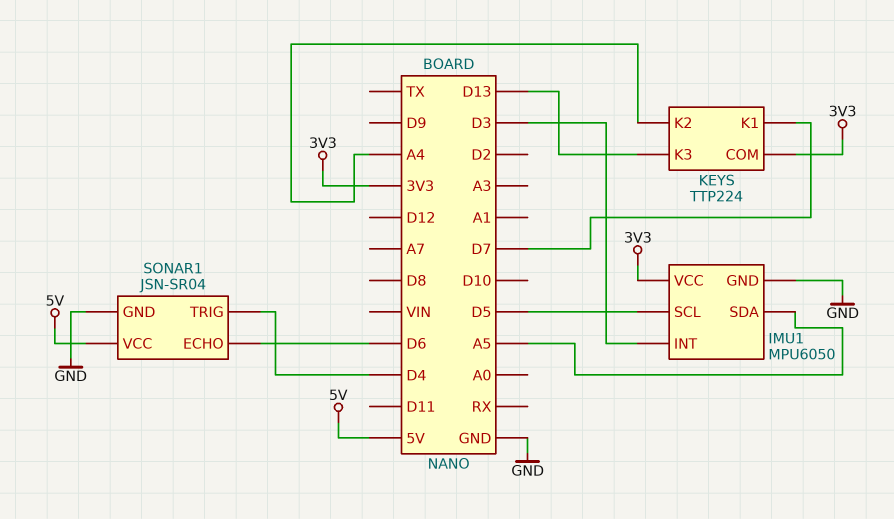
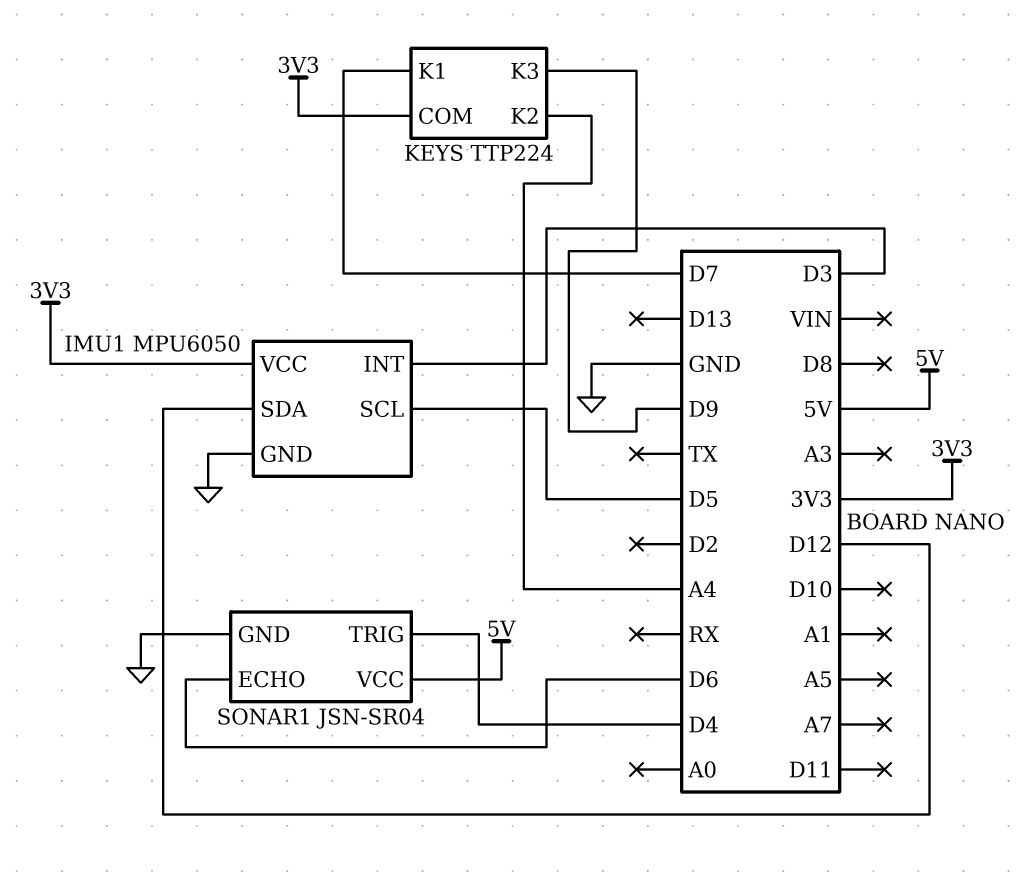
IMU1 pin SDA: A5 -> D12
KEYS pin K3: D13 -> D9

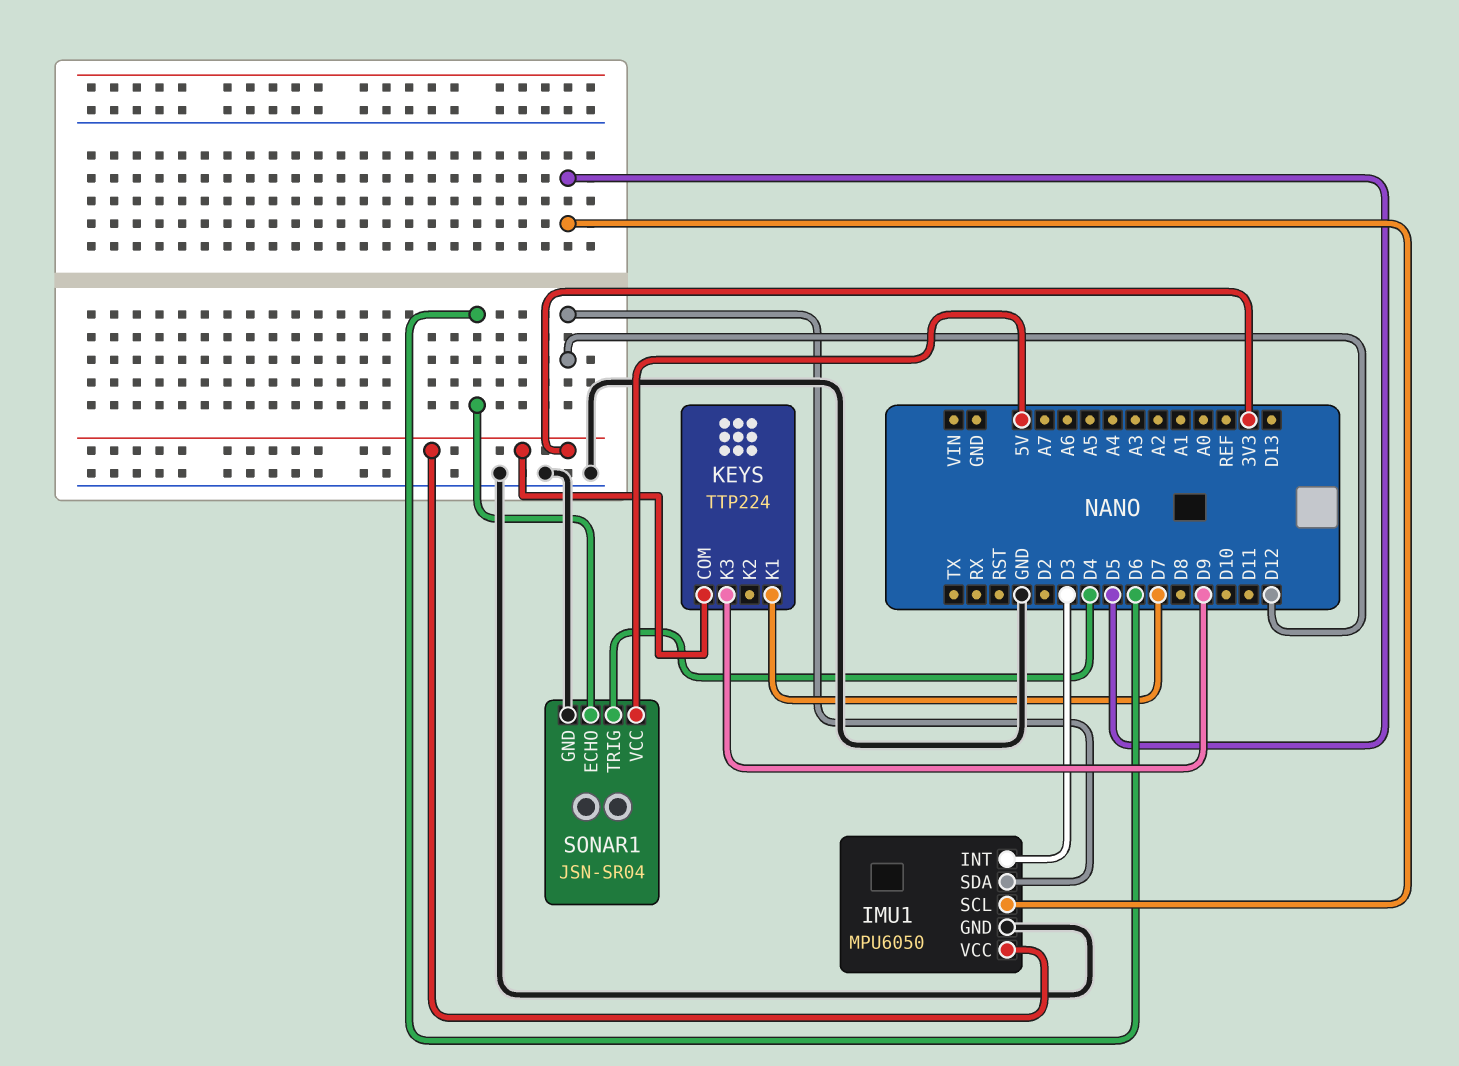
KEYS pin K2: A4 -> none

